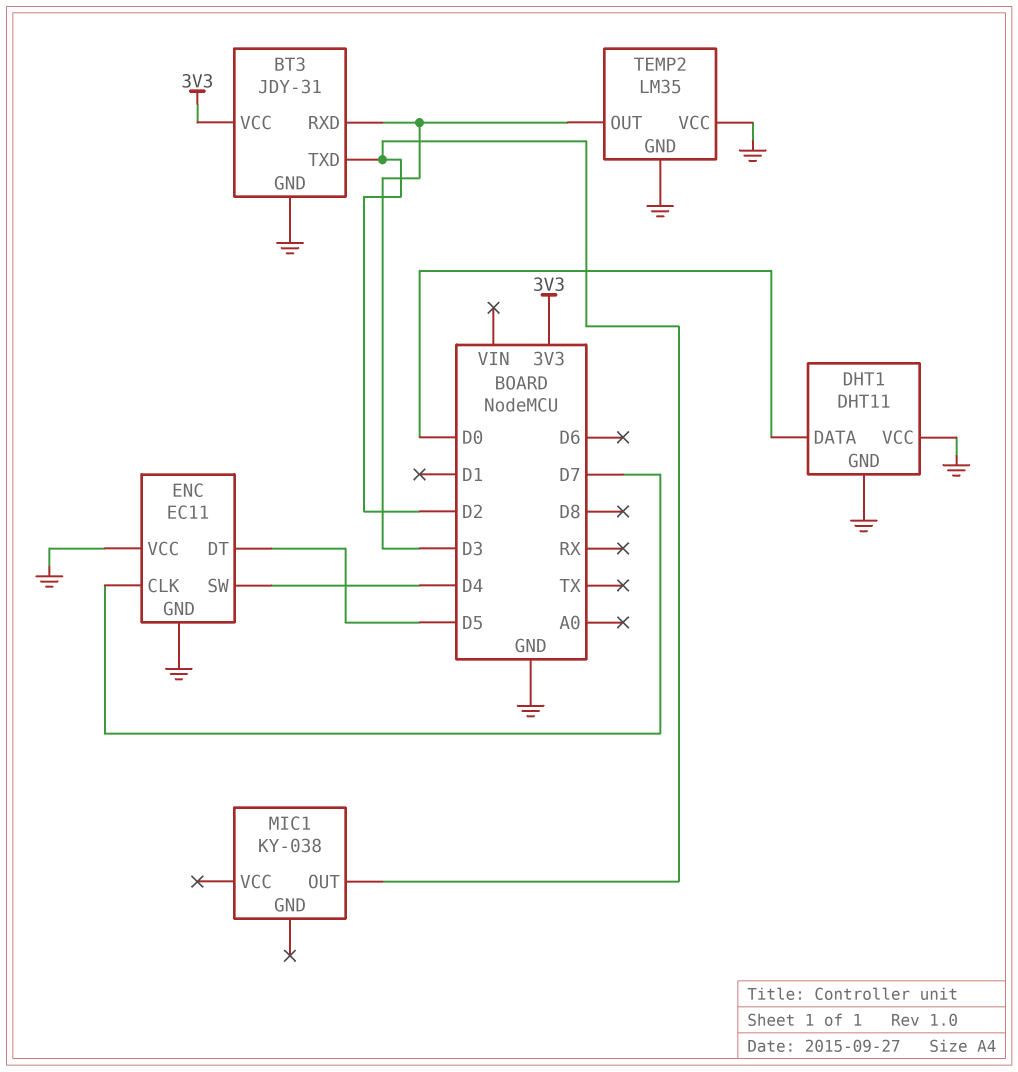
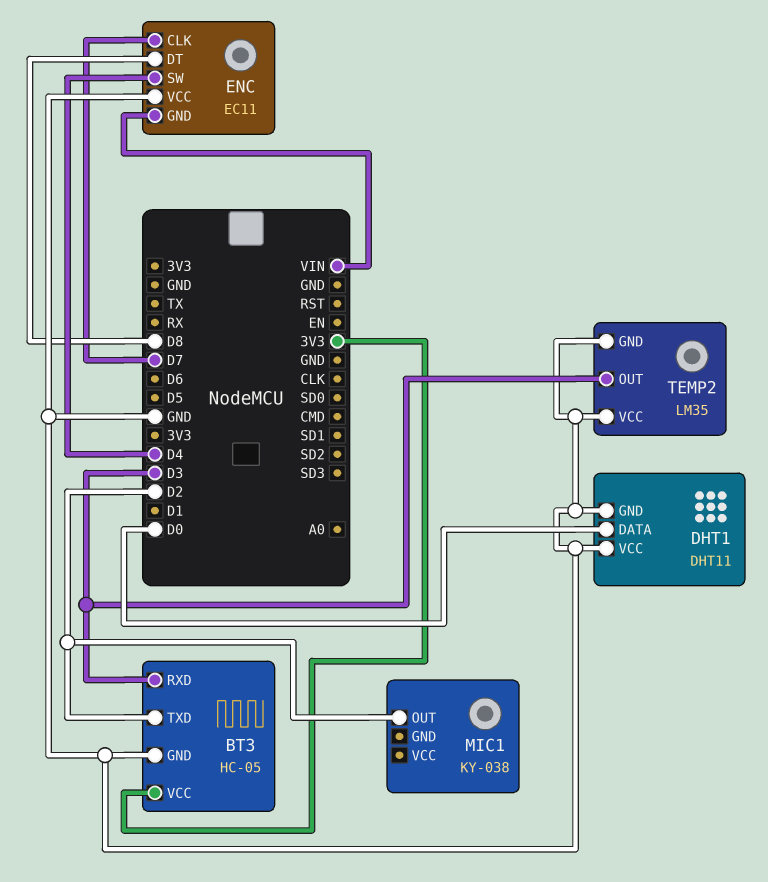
BT3: JDY-31 -> HC-05
ENC pin DT: D5 -> D8
ENC pin GND: GND -> VIN

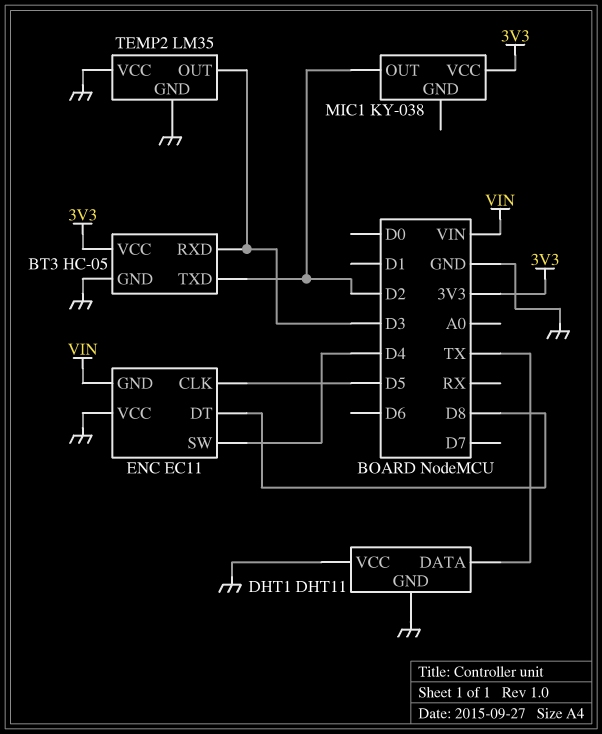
DHT1 pin DATA: D0 -> TX
ENC pin CLK: D7 -> D5
MIC1 pin VCC: none -> 3V3

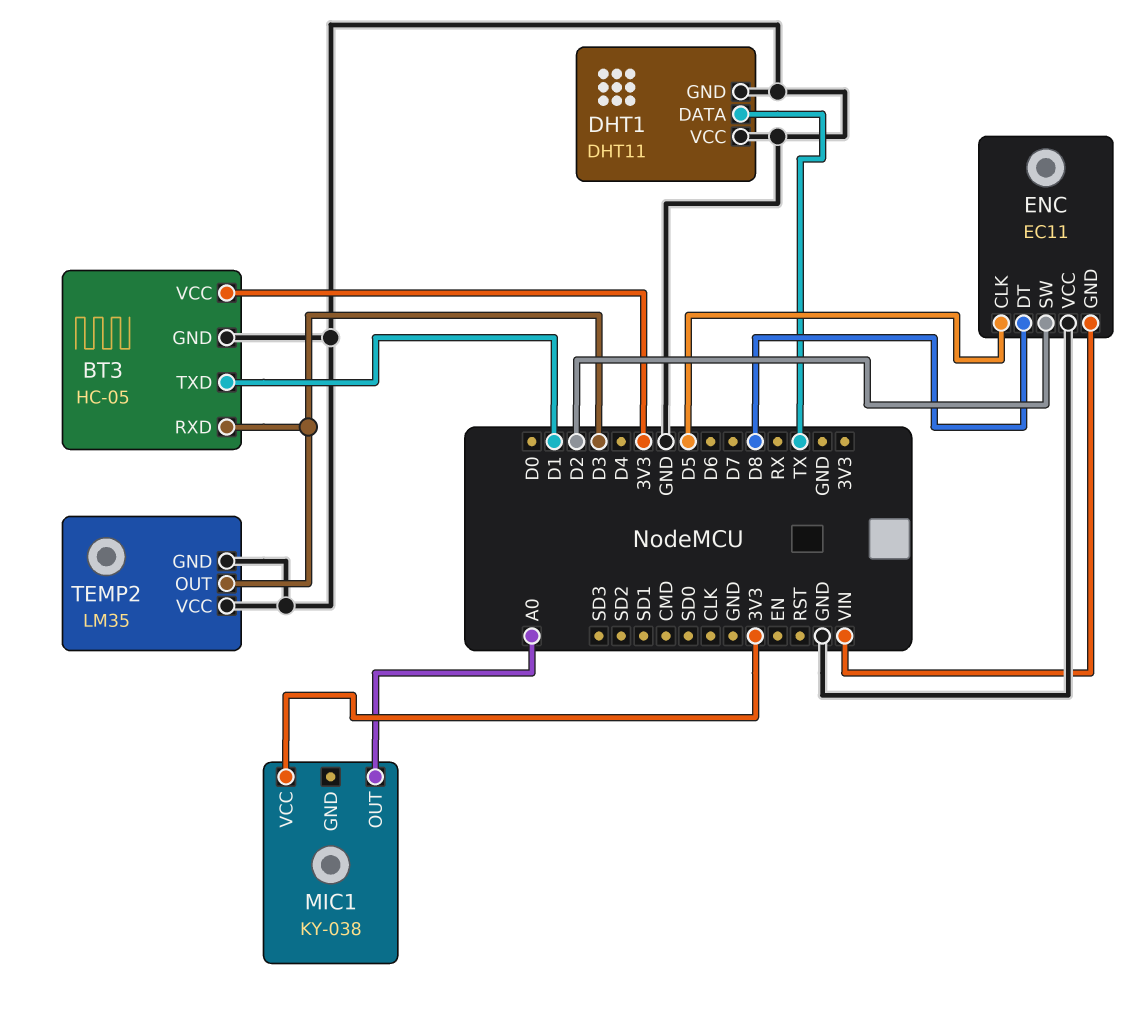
BT3 pin TXD: D2 -> D1
ENC pin SW: D4 -> D2
MIC1 pin OUT: D2 -> A0

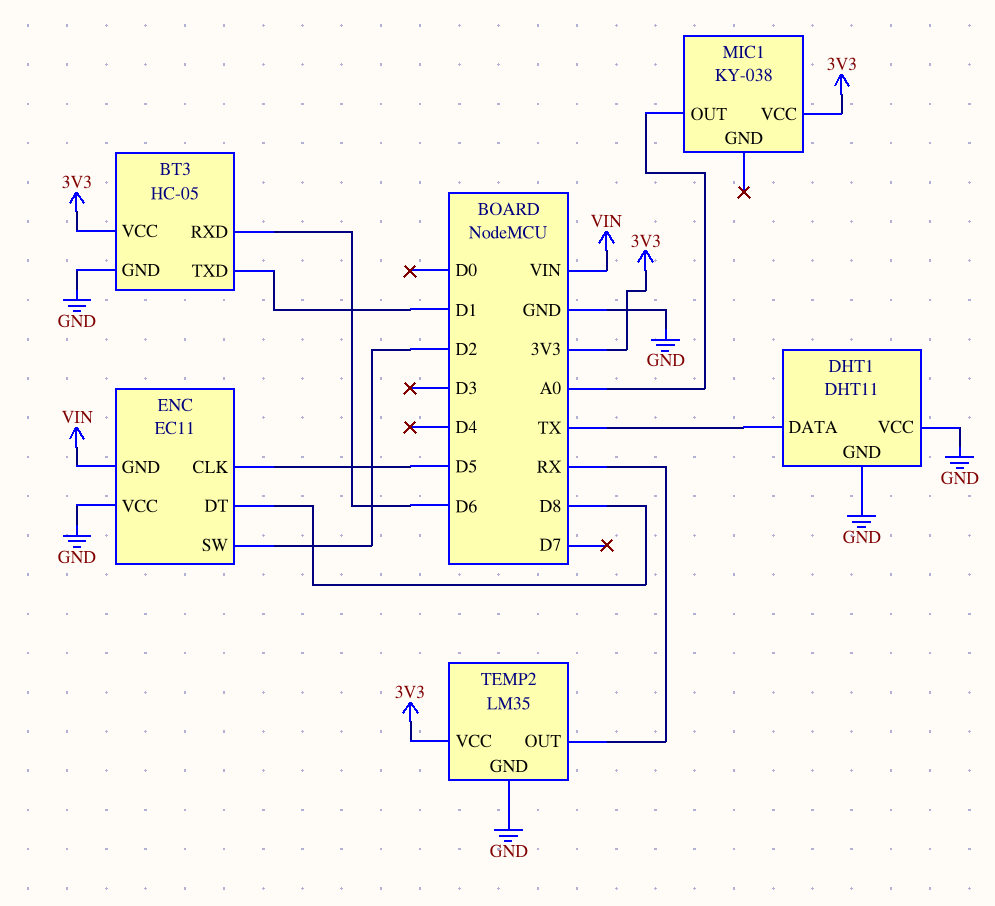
BT3 pin RXD: D3 -> D6
TEMP2 pin OUT: D3 -> RX
TEMP2 pin VCC: GND -> 3V3

